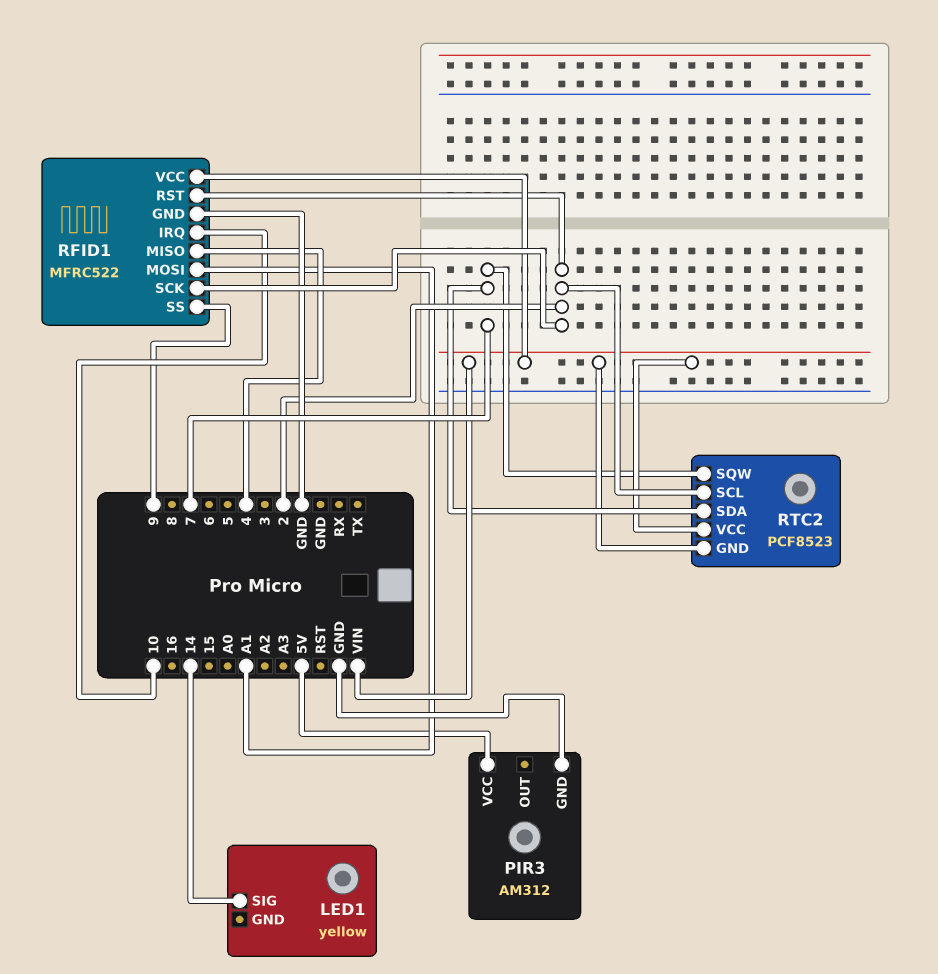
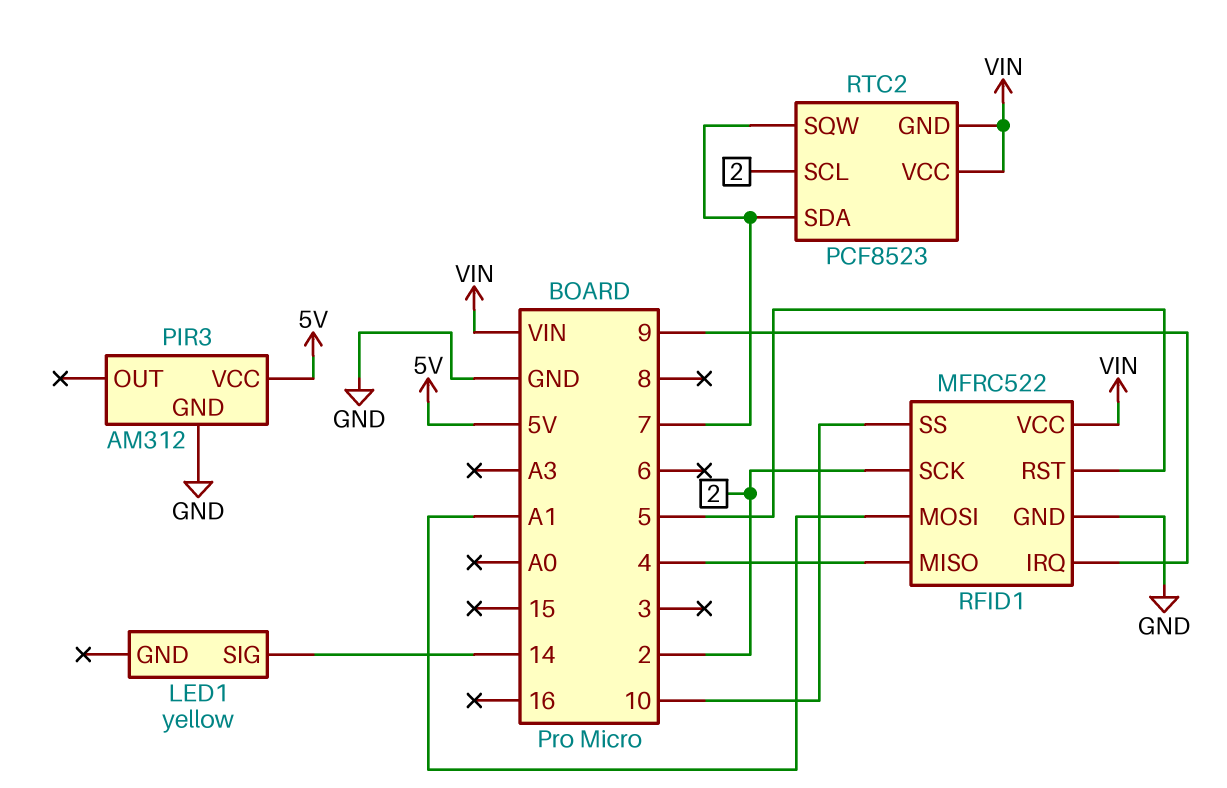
RFID1 pin IRQ: 10 -> 9
RFID1 pin RST: 2 -> 5
RFID1 pin SS: 9 -> 10

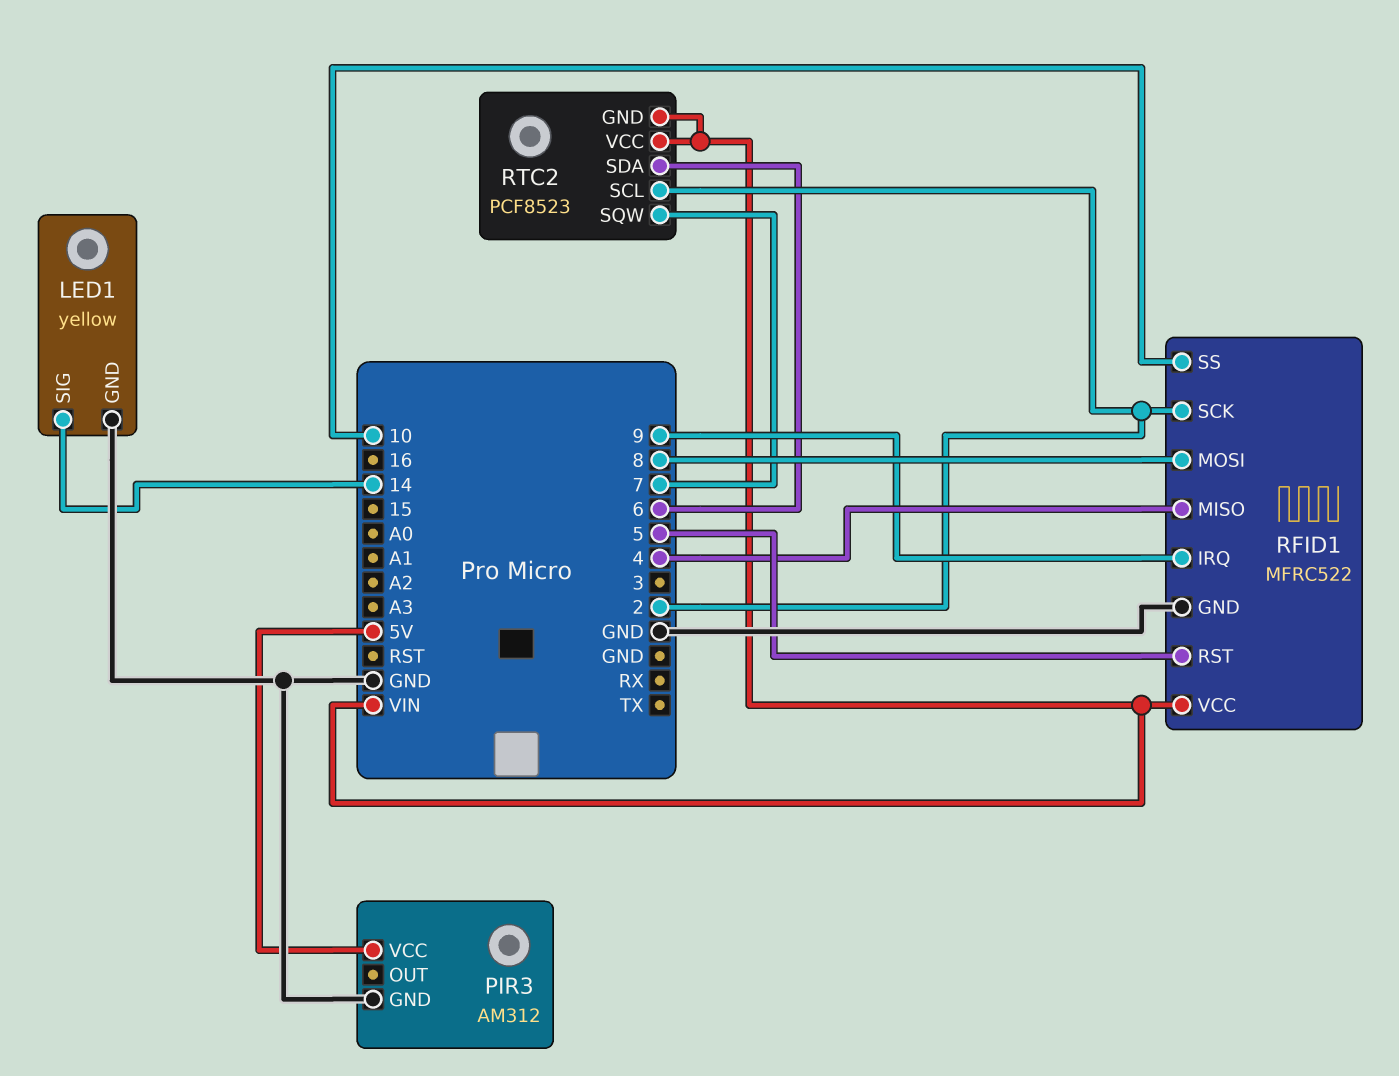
LED1 pin GND: none -> GND
RFID1 pin MOSI: A1 -> 8
RTC2 pin SDA: 7 -> 6

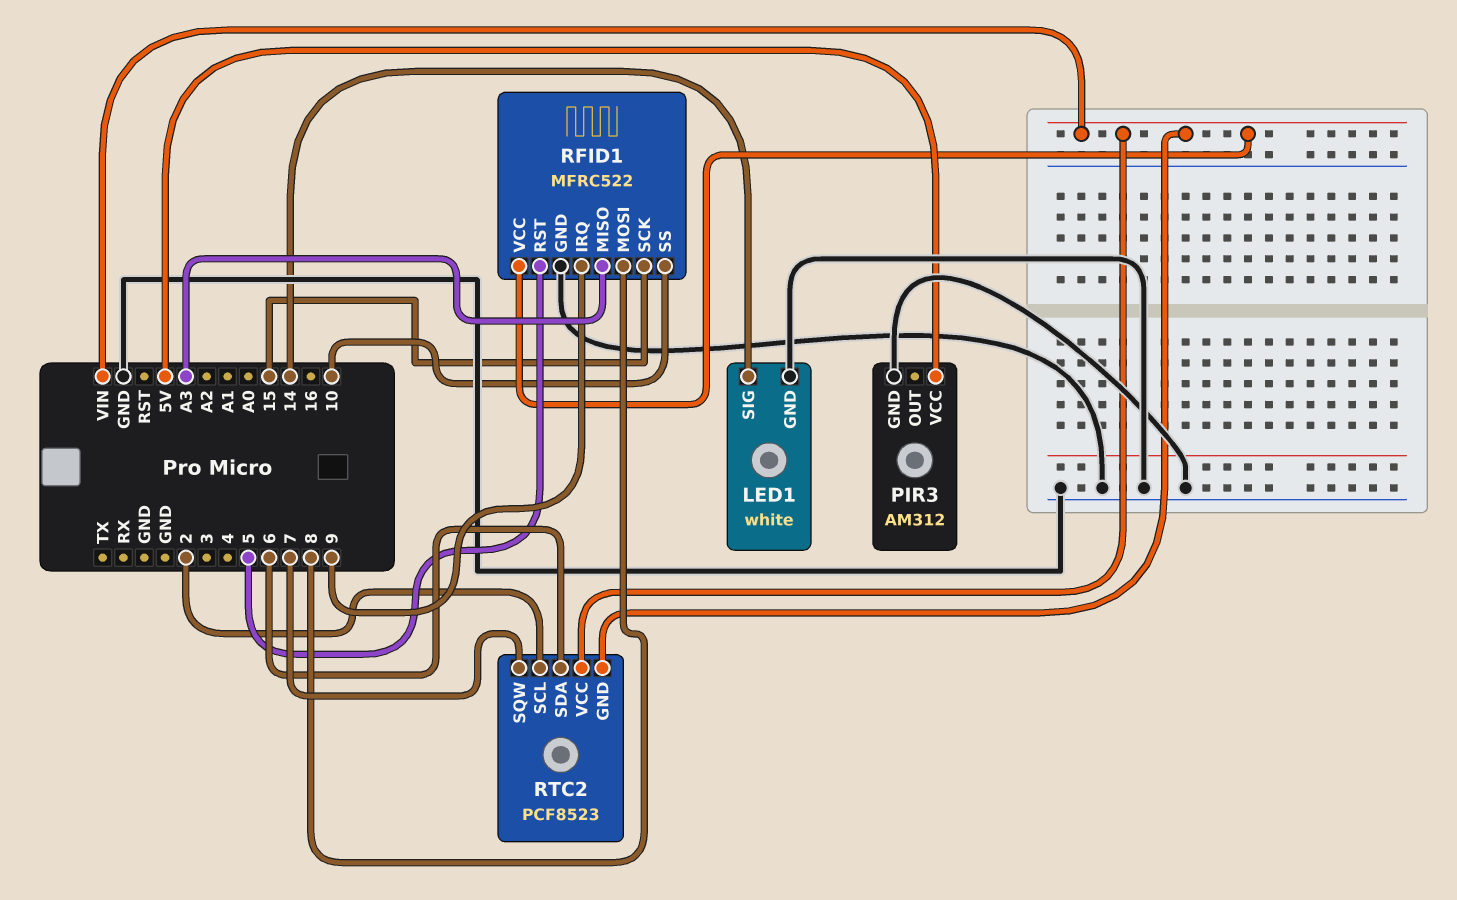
LED1: yellow -> white
RFID1 pin MISO: 4 -> A3
RFID1 pin SCK: 2 -> 15

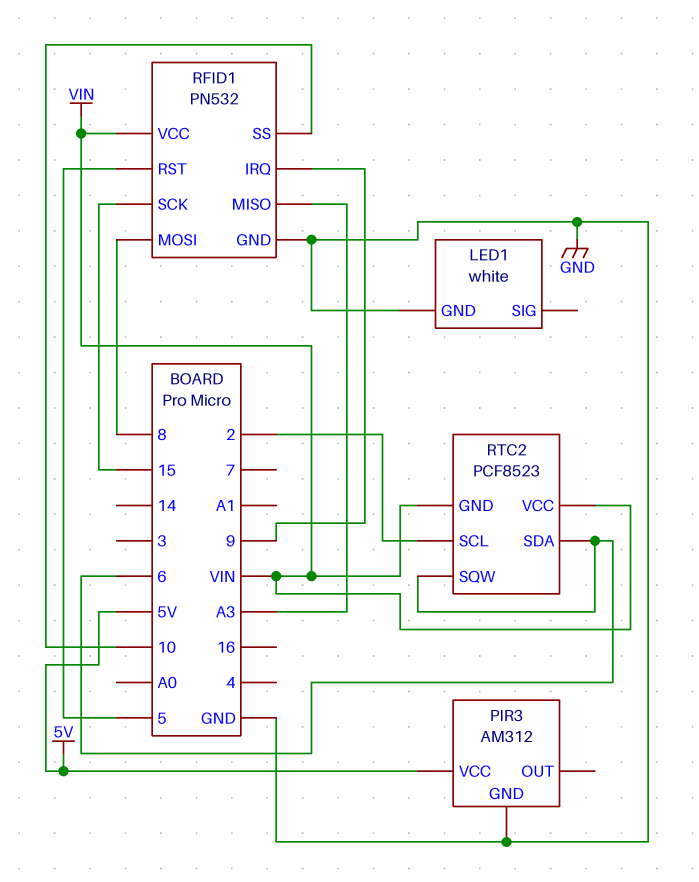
LED1 pin SIG: 14 -> none
RFID1: MFRC522 -> PN532
RTC2 pin SQW: 7 -> 6

